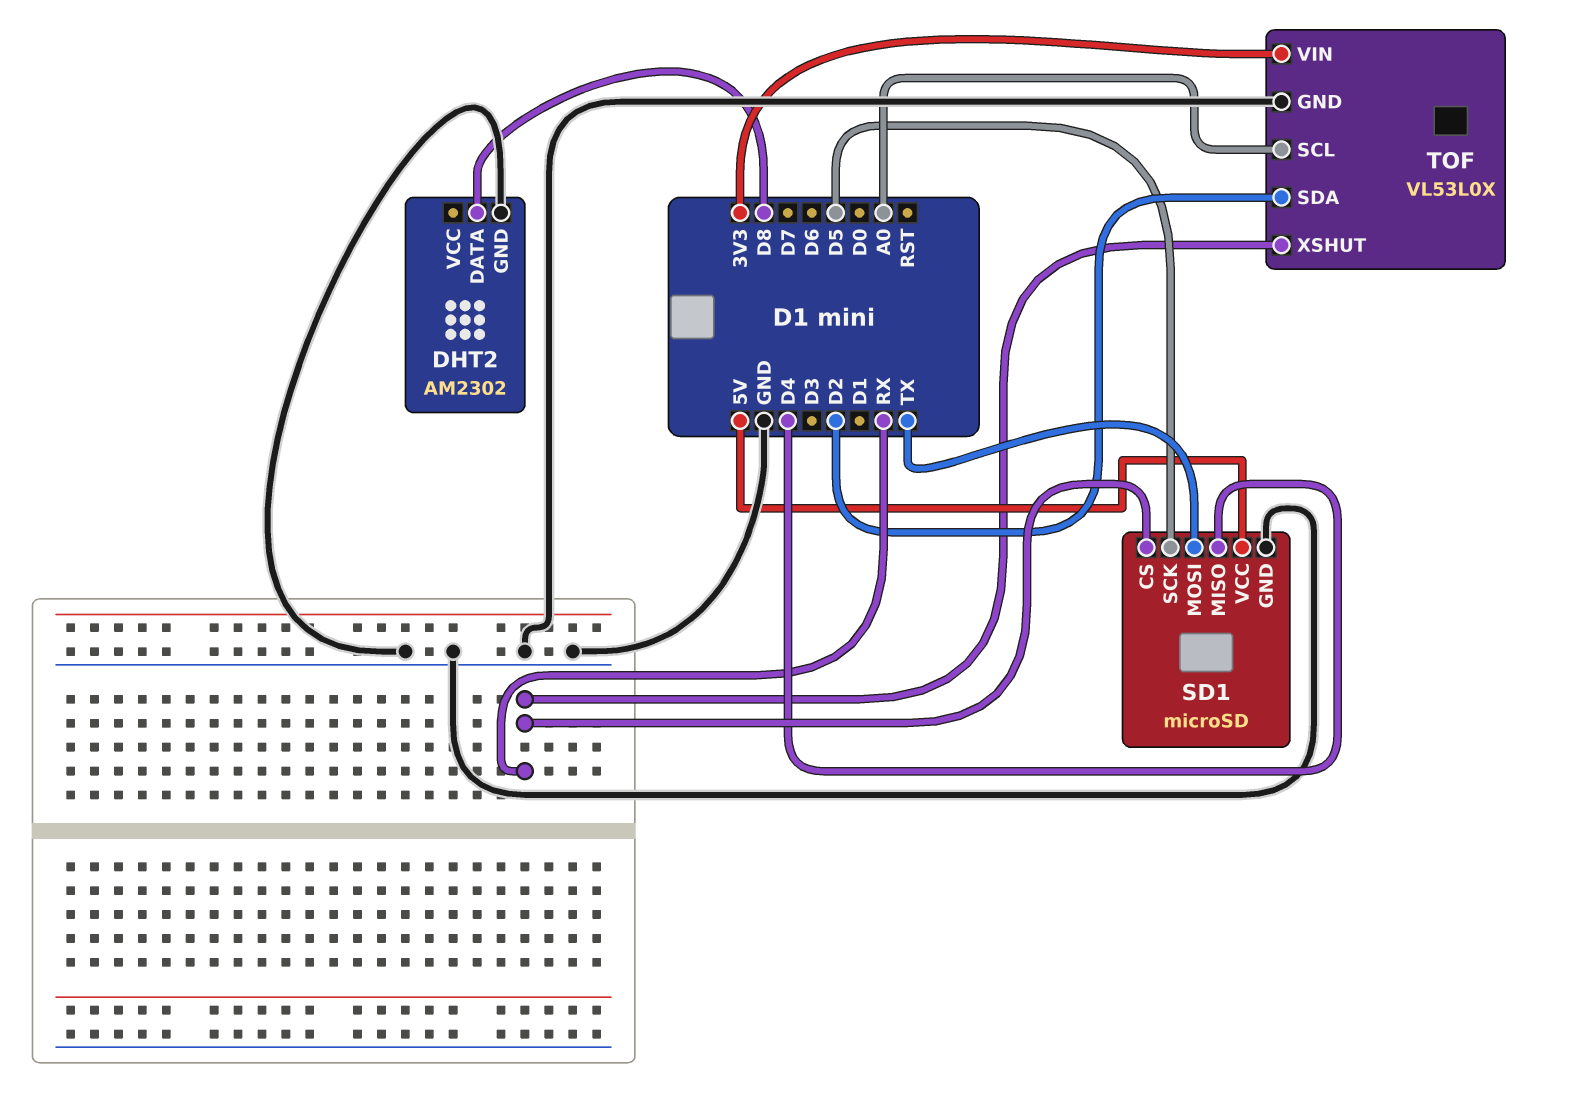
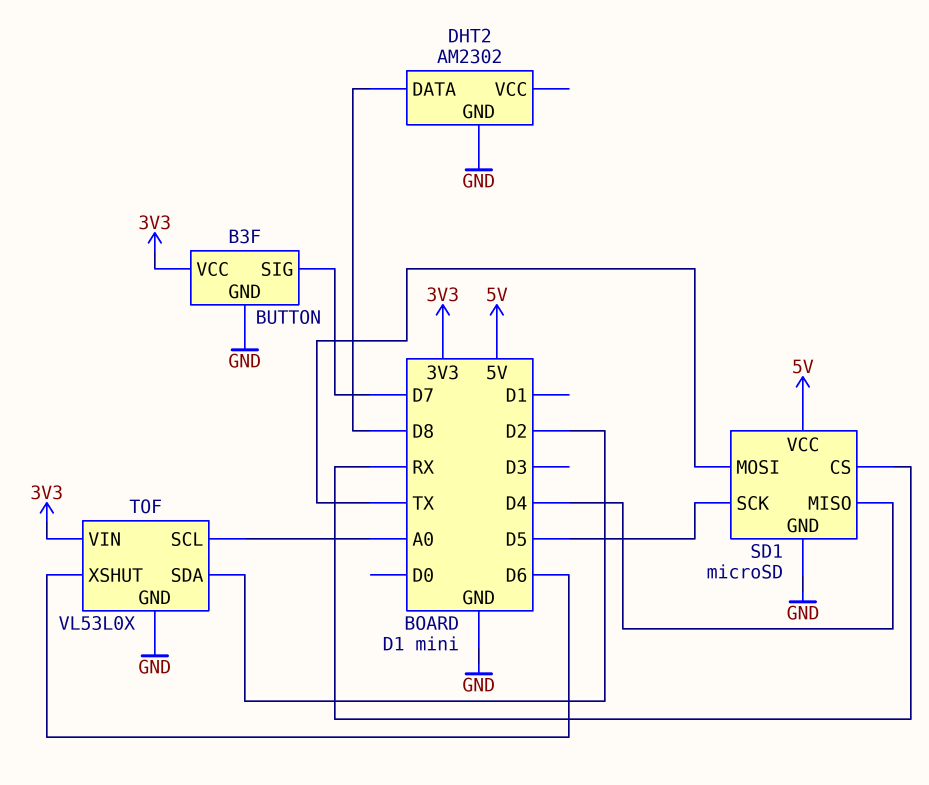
BUTTON: none -> B3F
BUTTON pin GND: none -> GND
BUTTON pin SIG: none -> D7
BUTTON pin VCC: none -> 3V3
TOF pin XSHUT: RX -> D6

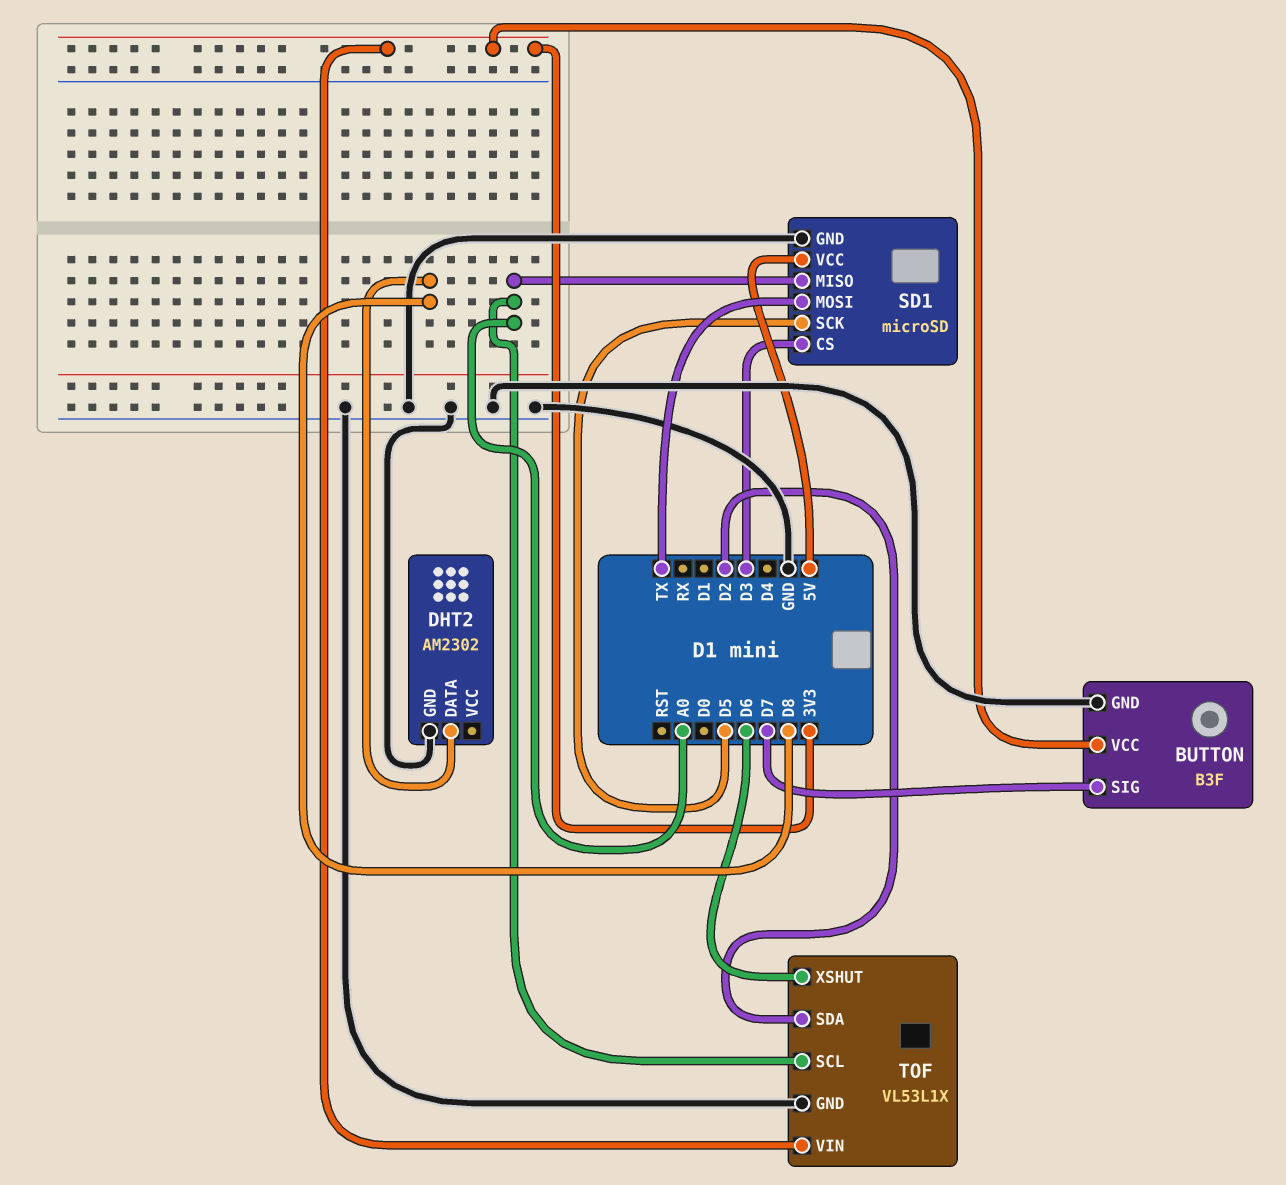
SD1 pin CS: RX -> D3
SD1 pin MISO: D4 -> A0
TOF: VL53L0X -> VL53L1X

